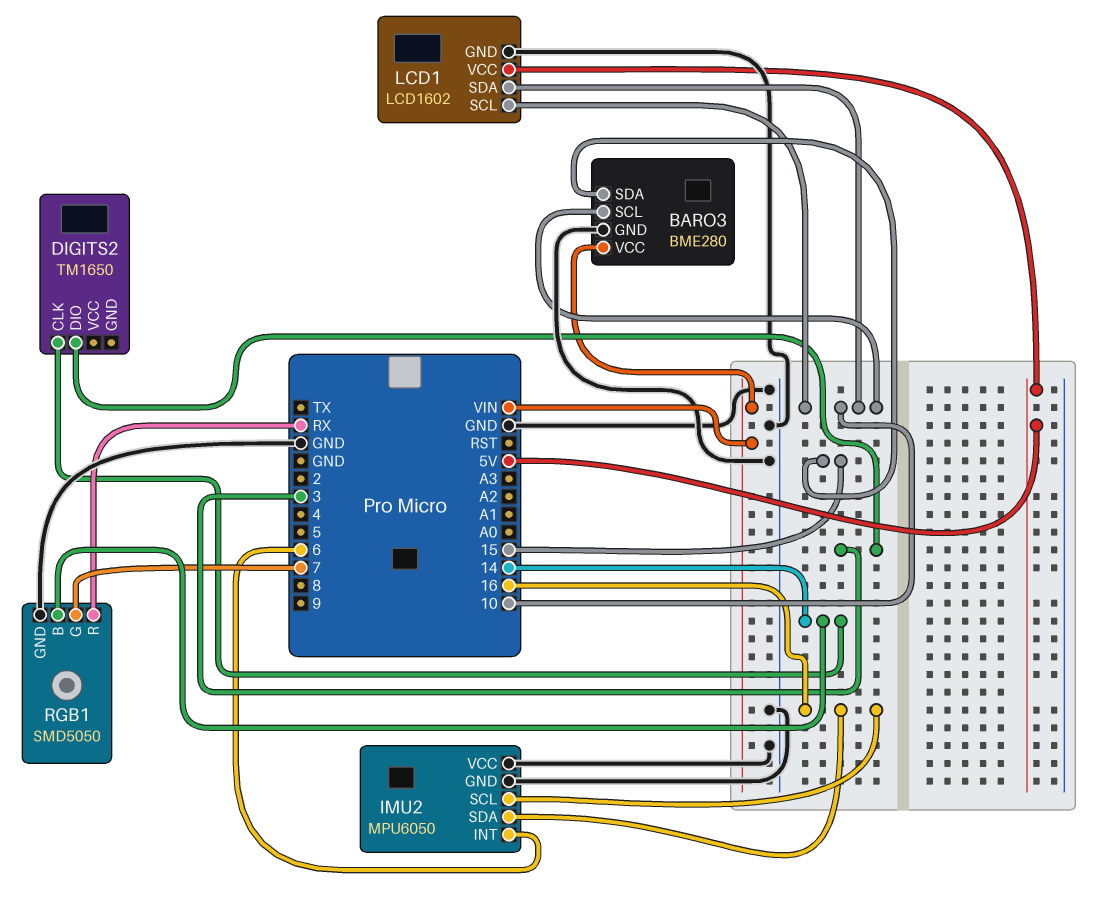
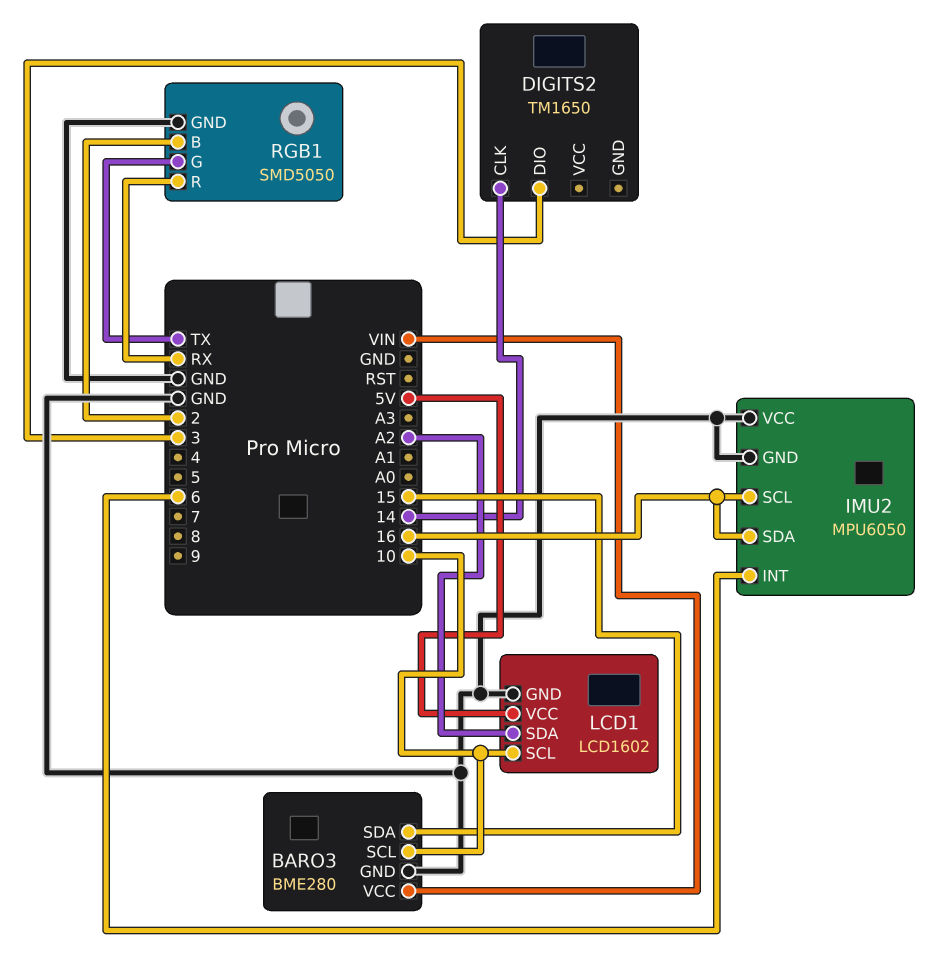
LCD1 pin SDA: 10 -> A2
RGB1 pin B: 14 -> 2
RGB1 pin G: 7 -> TX

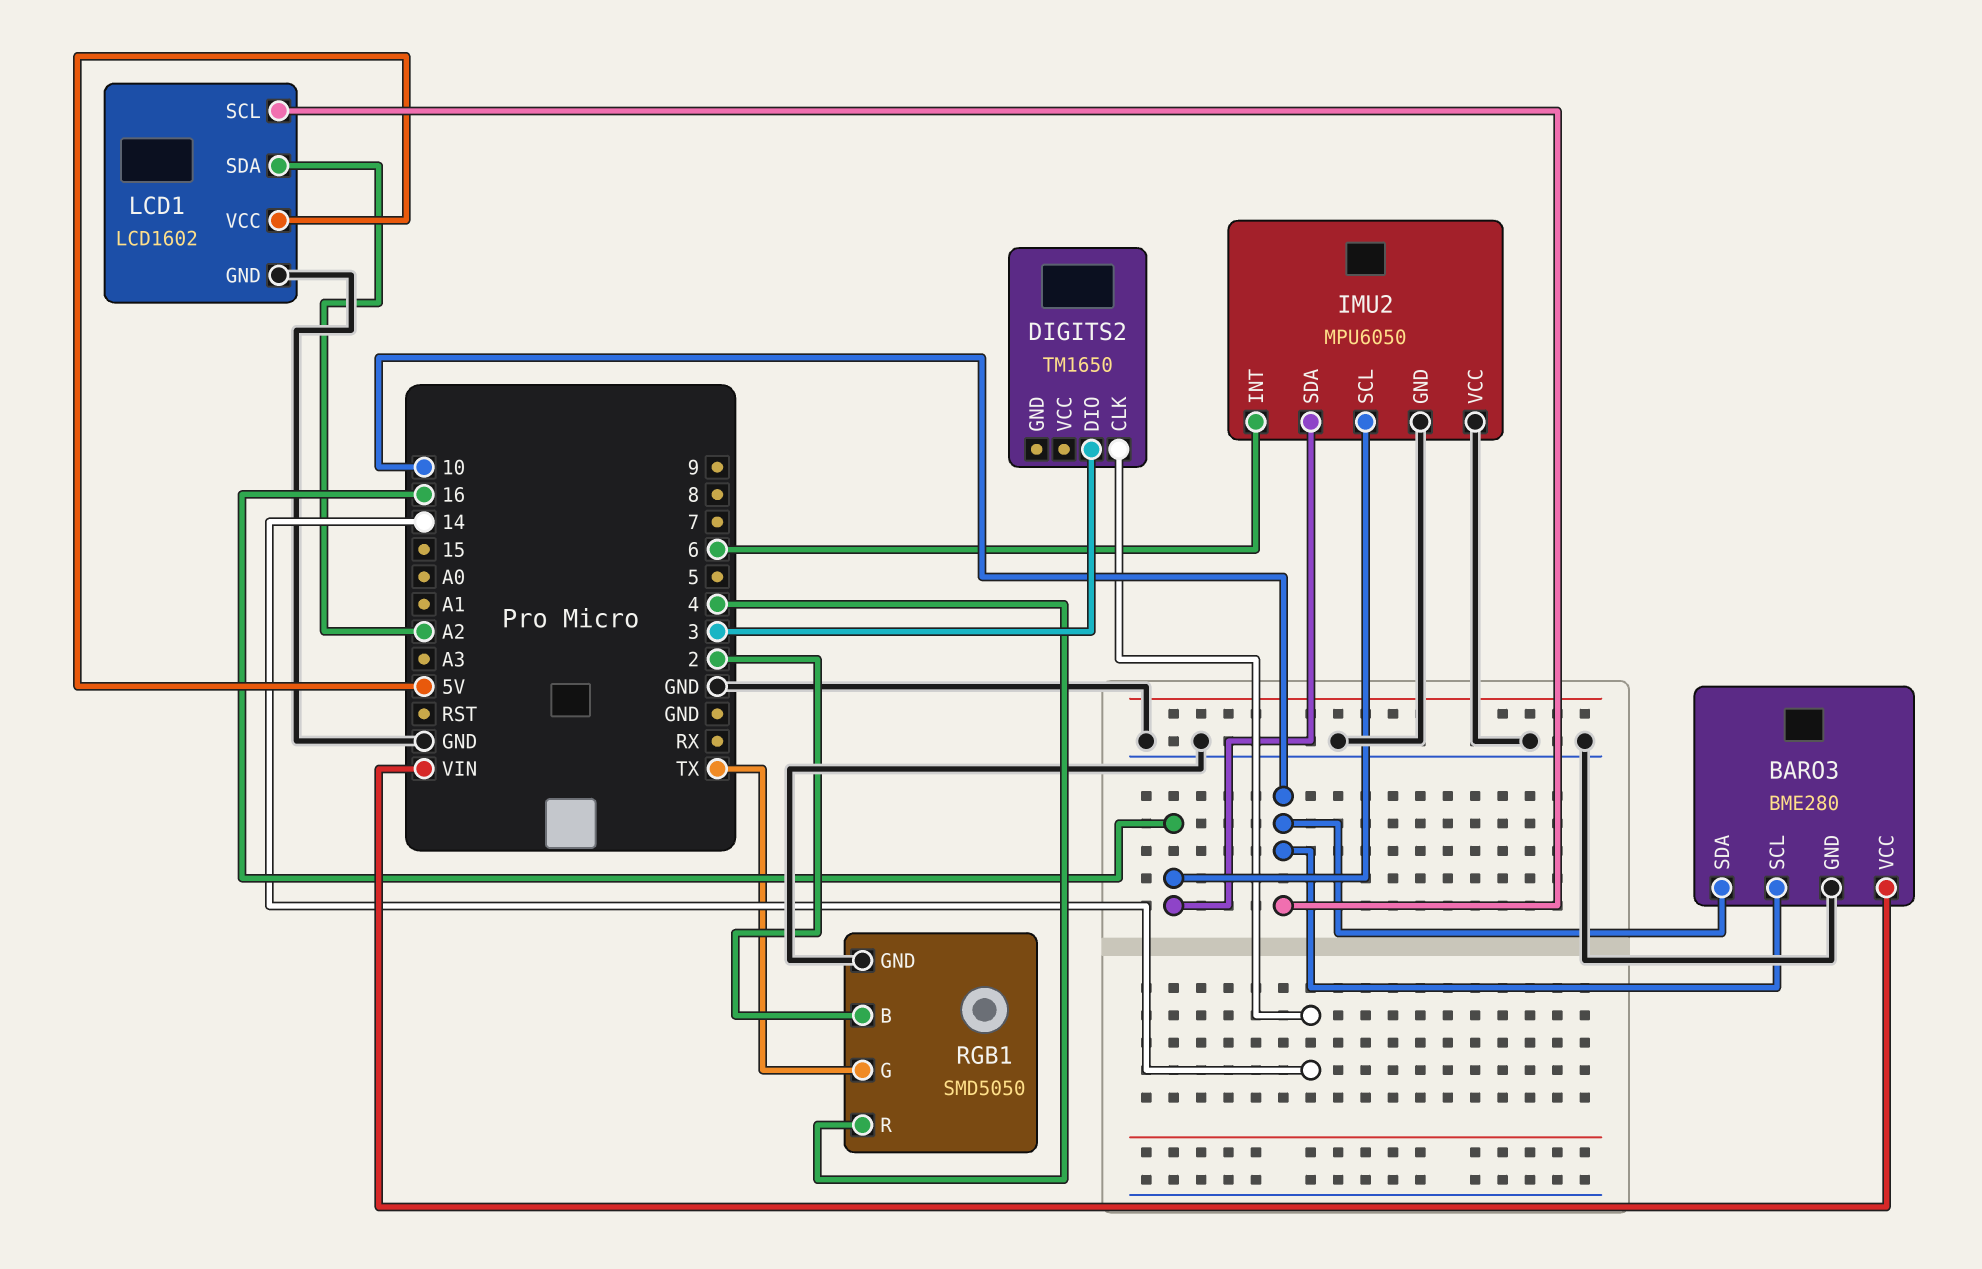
BARO3 pin SDA: 15 -> 10
RGB1 pin R: RX -> 4

